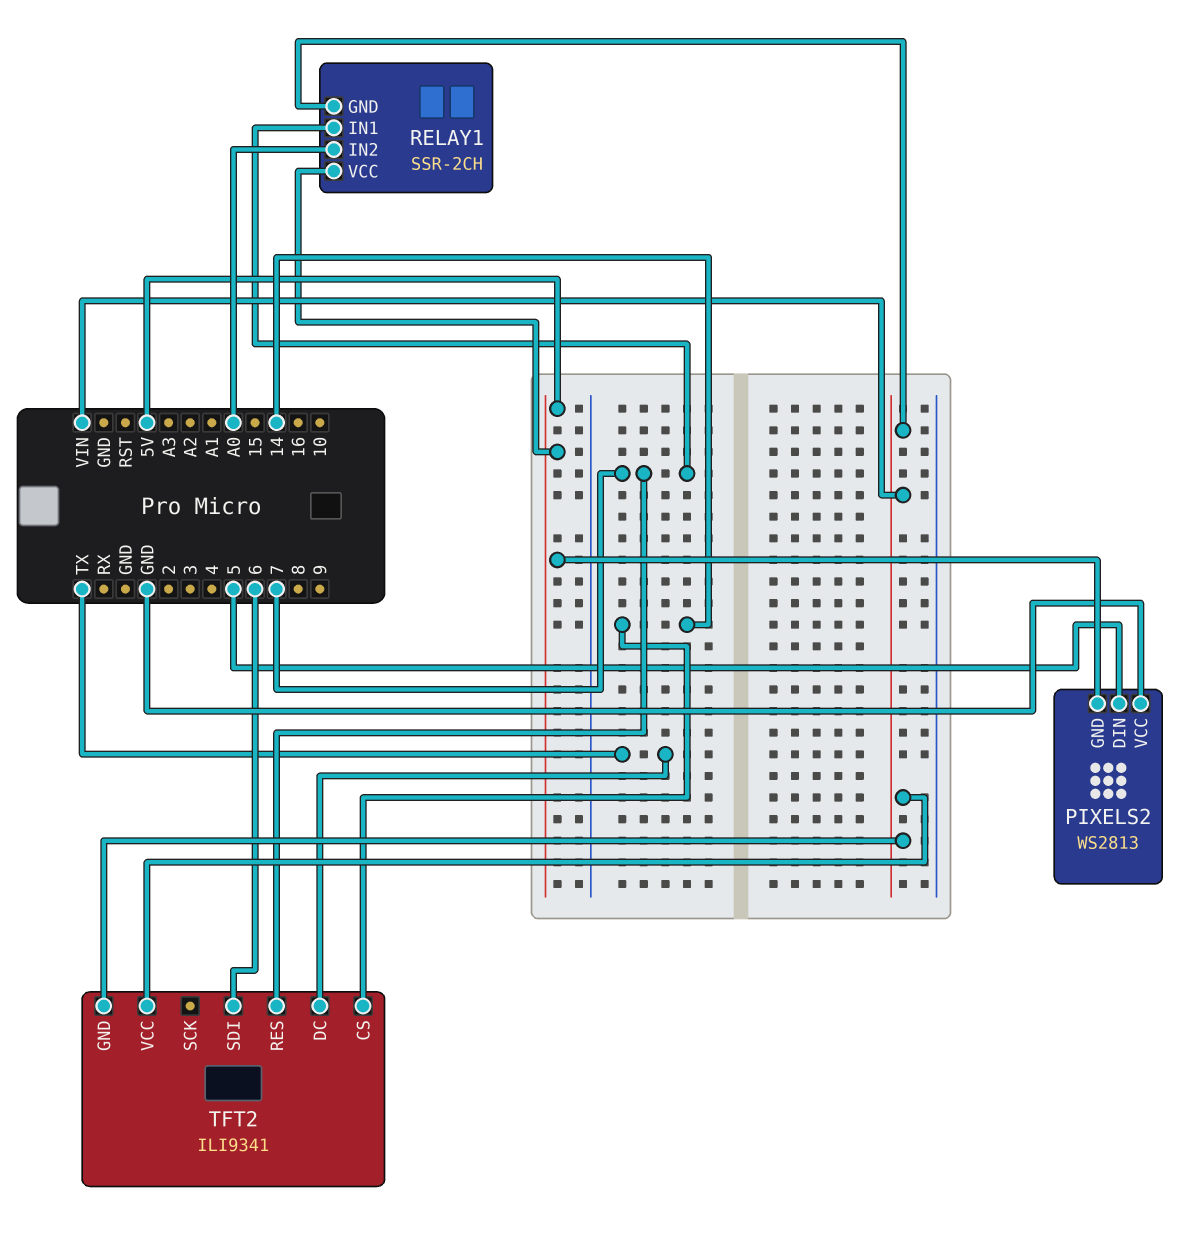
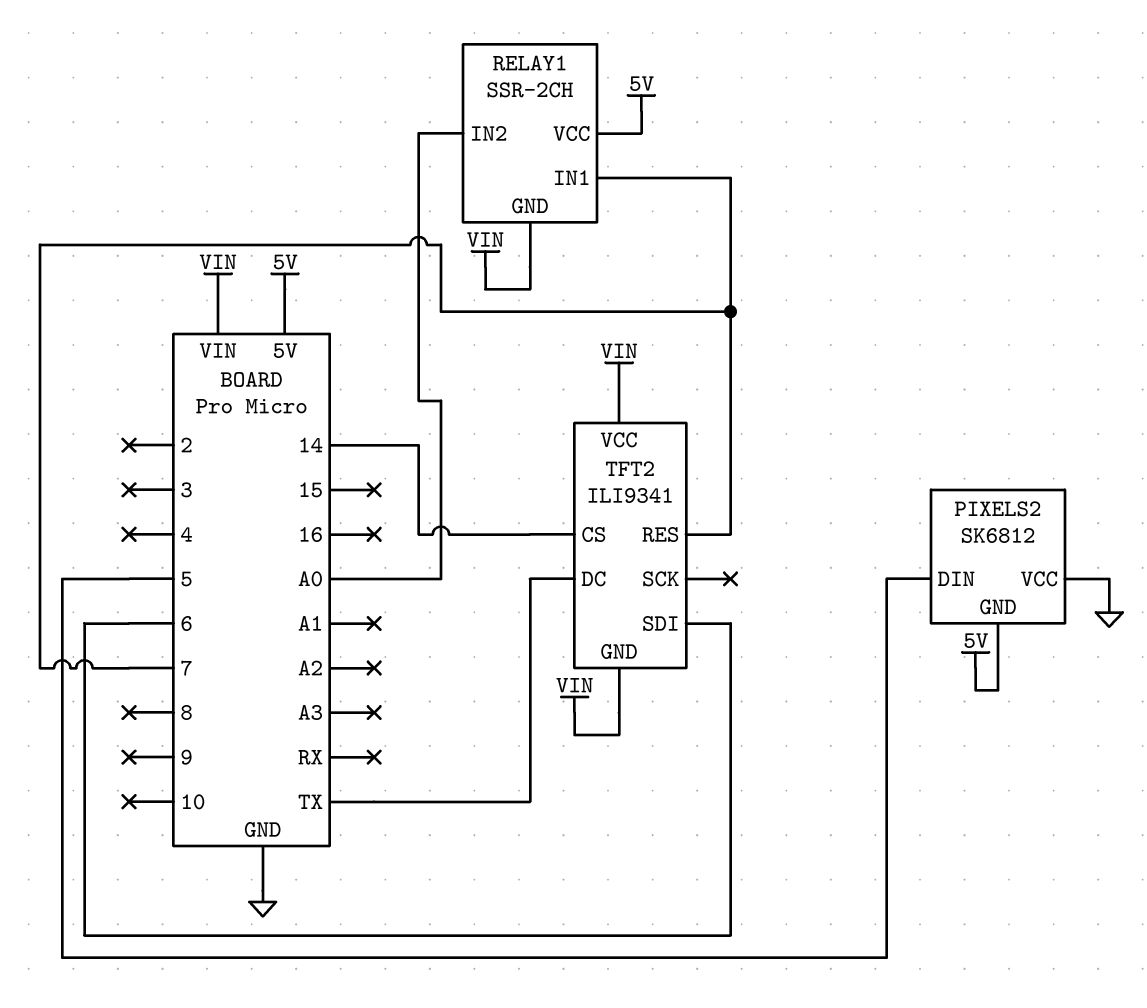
PIXELS2: WS2813 -> SK6812

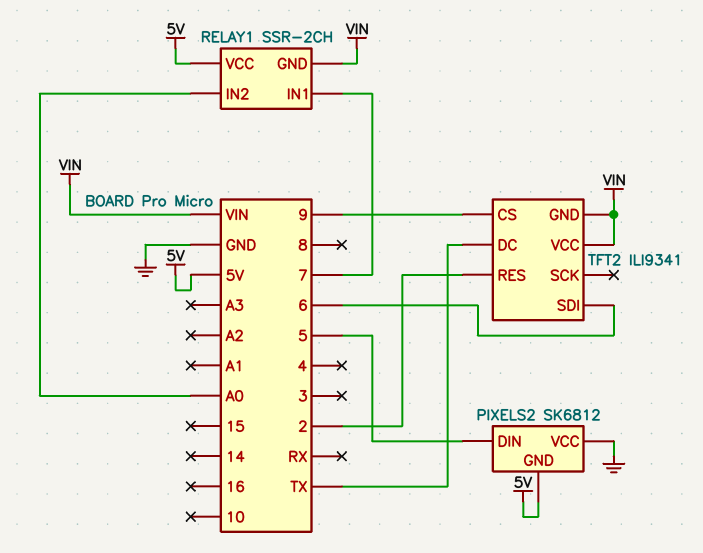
TFT2 pin CS: 14 -> 9
TFT2 pin RES: 7 -> 2

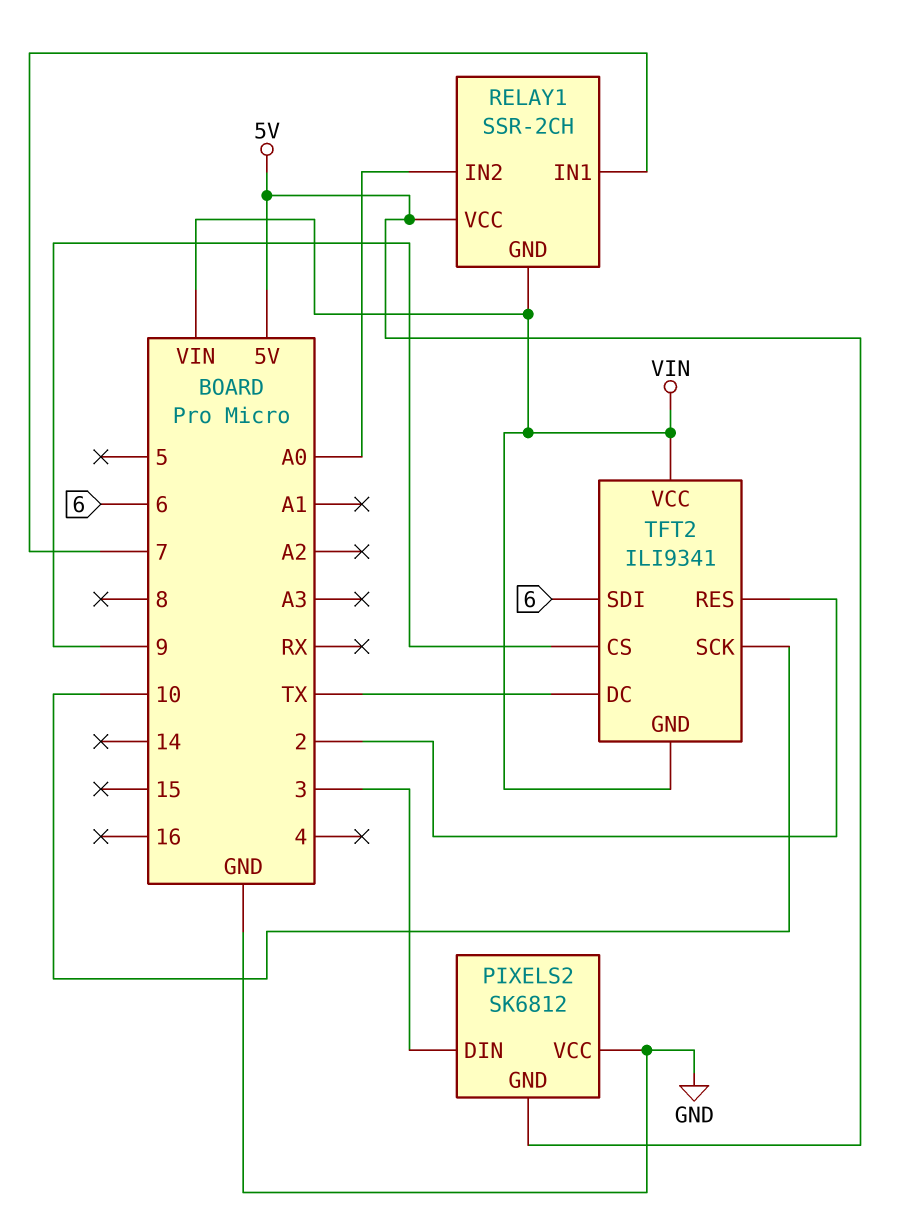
PIXELS2 pin DIN: 5 -> 3
TFT2 pin SCK: none -> 10

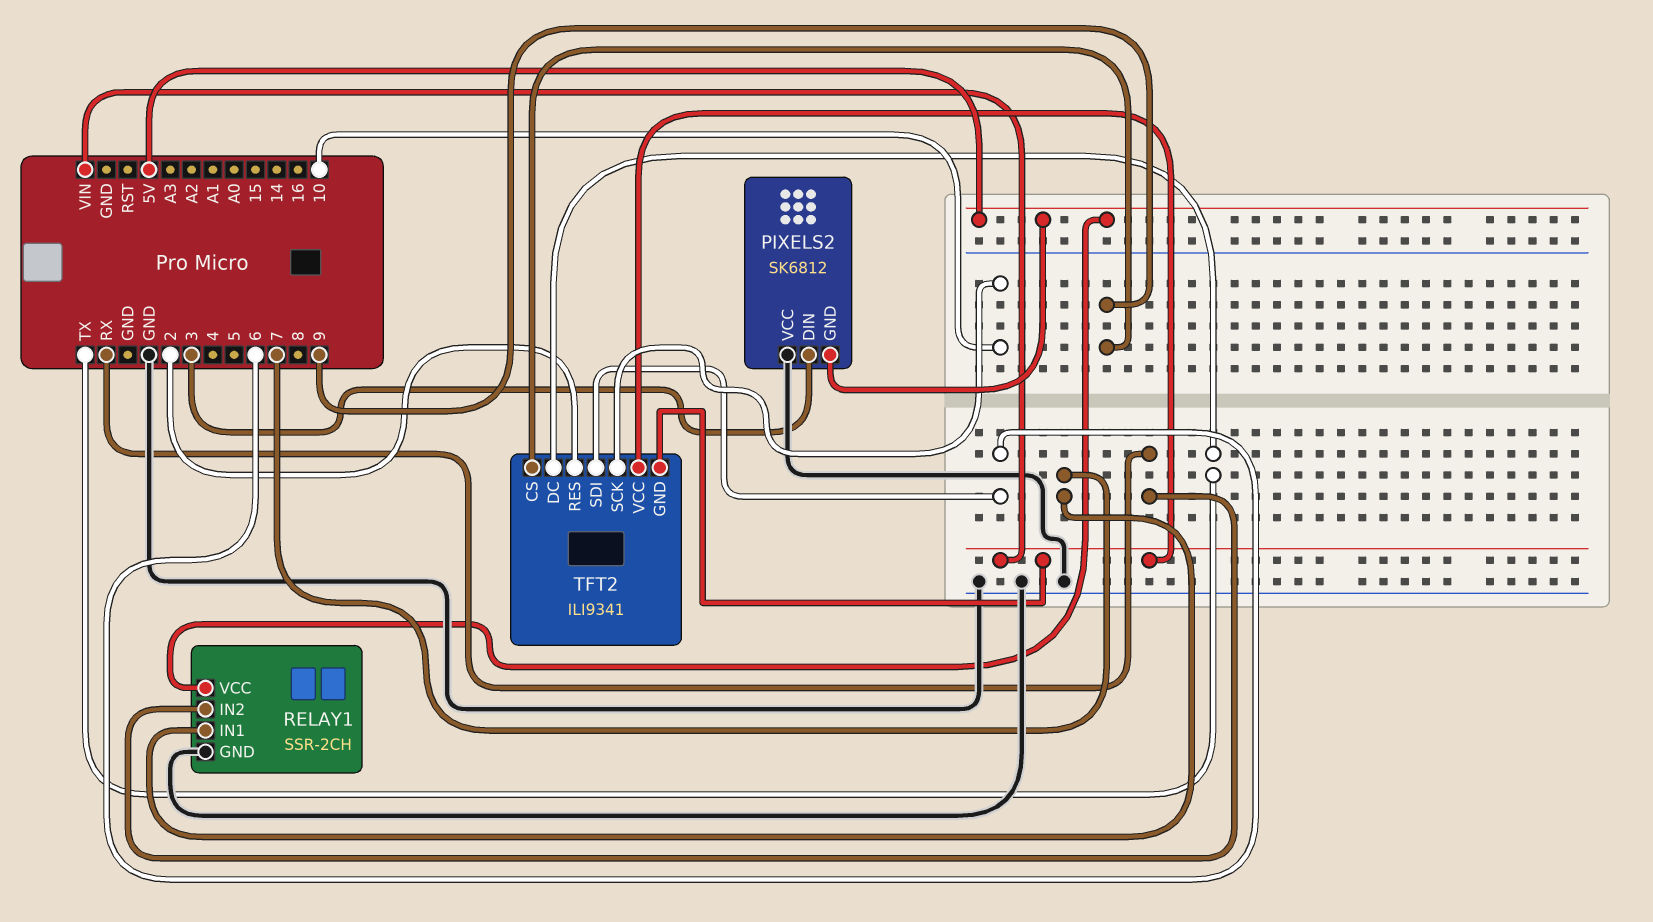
RELAY1 pin GND: VIN -> GND
RELAY1 pin IN2: A0 -> RX

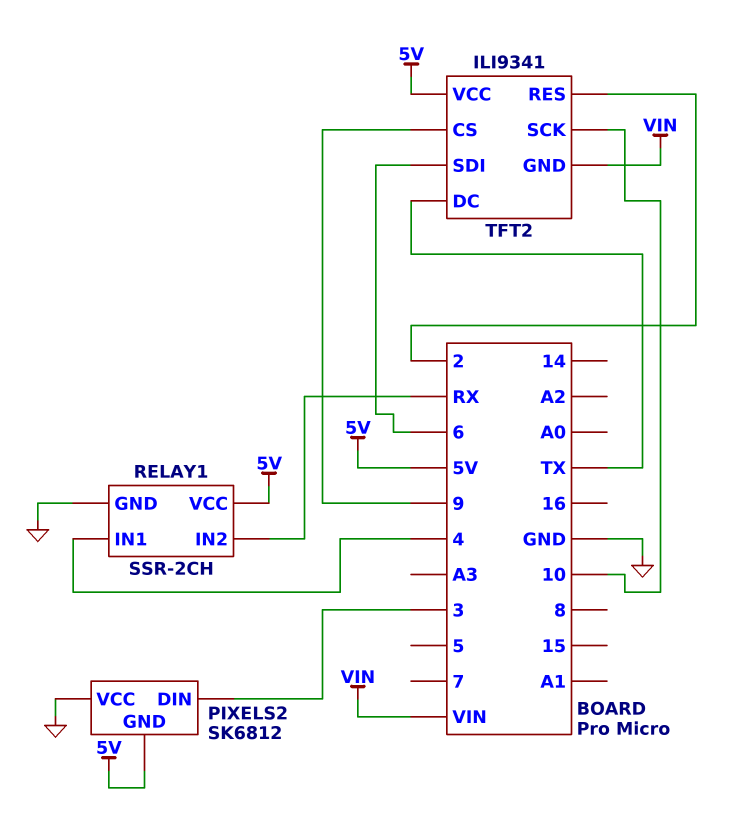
RELAY1 pin IN1: 7 -> 4
TFT2 pin VCC: VIN -> 5V

